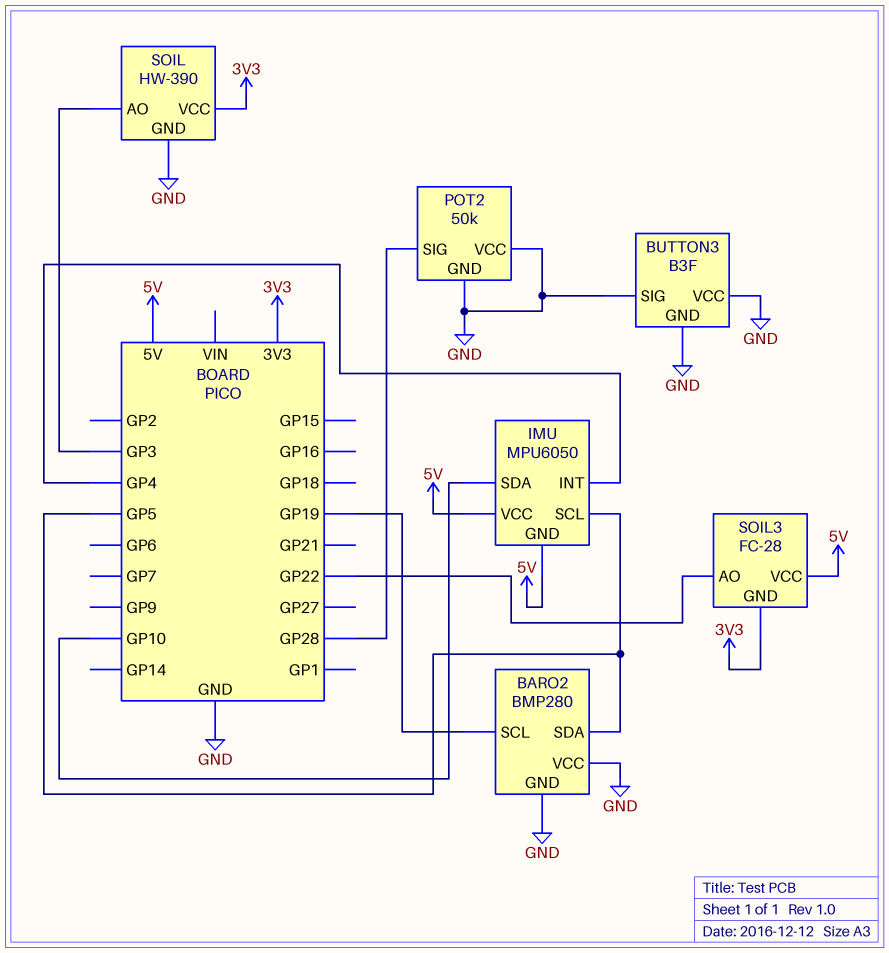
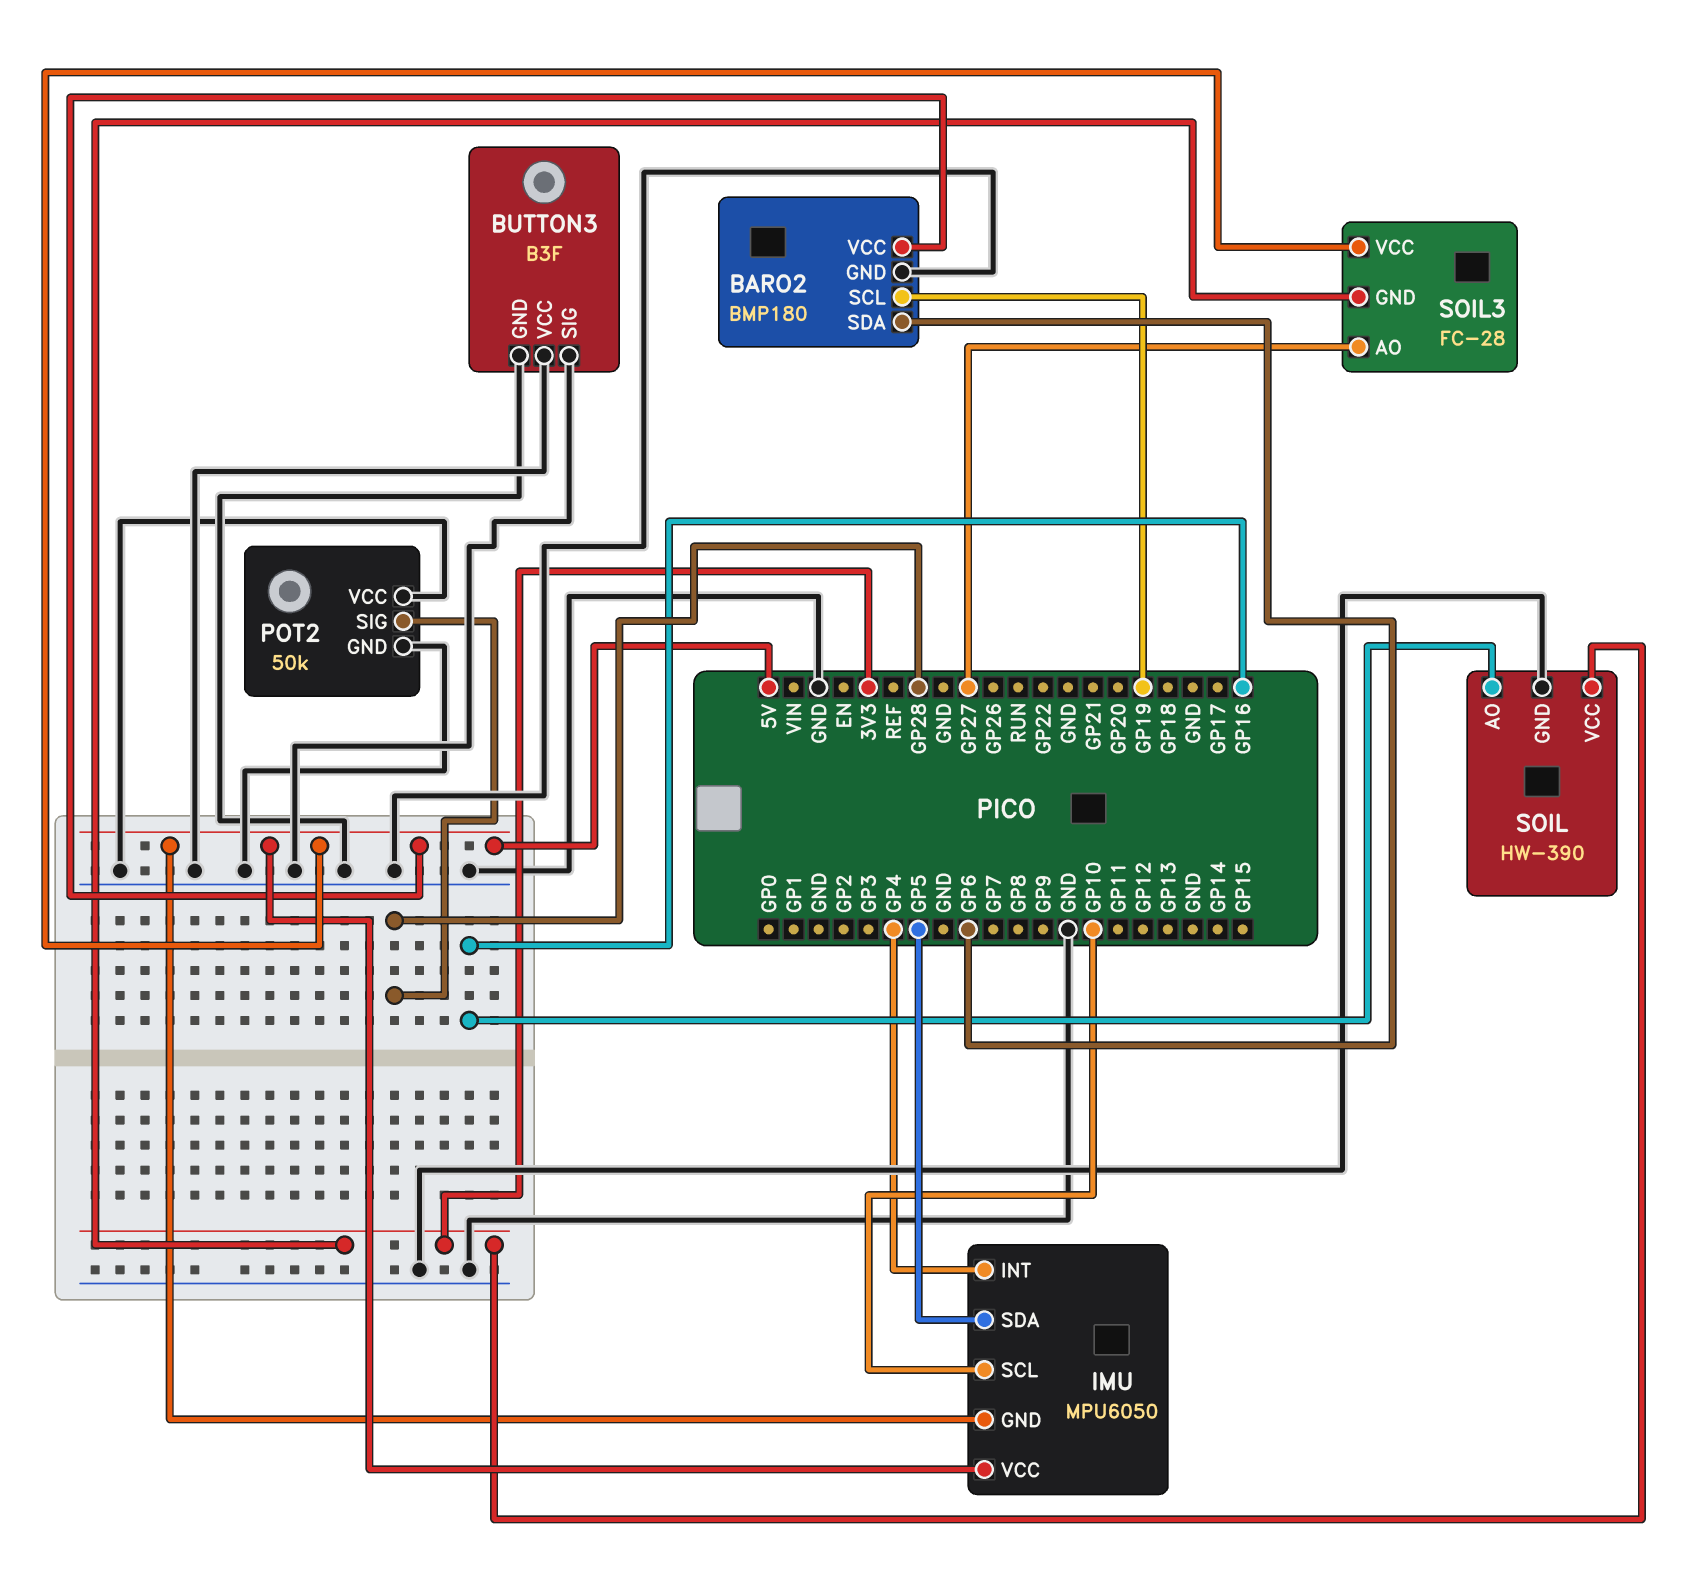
BARO2: BMP280 -> BMP180
BARO2 pin SDA: GP5 -> GP6
BARO2 pin VCC: GND -> 5V
IMU pin SCL: GP5 -> GP10
IMU pin SDA: GP10 -> GP5
SOIL pin AO: GP3 -> GP16
SOIL3 pin AO: GP22 -> GP27

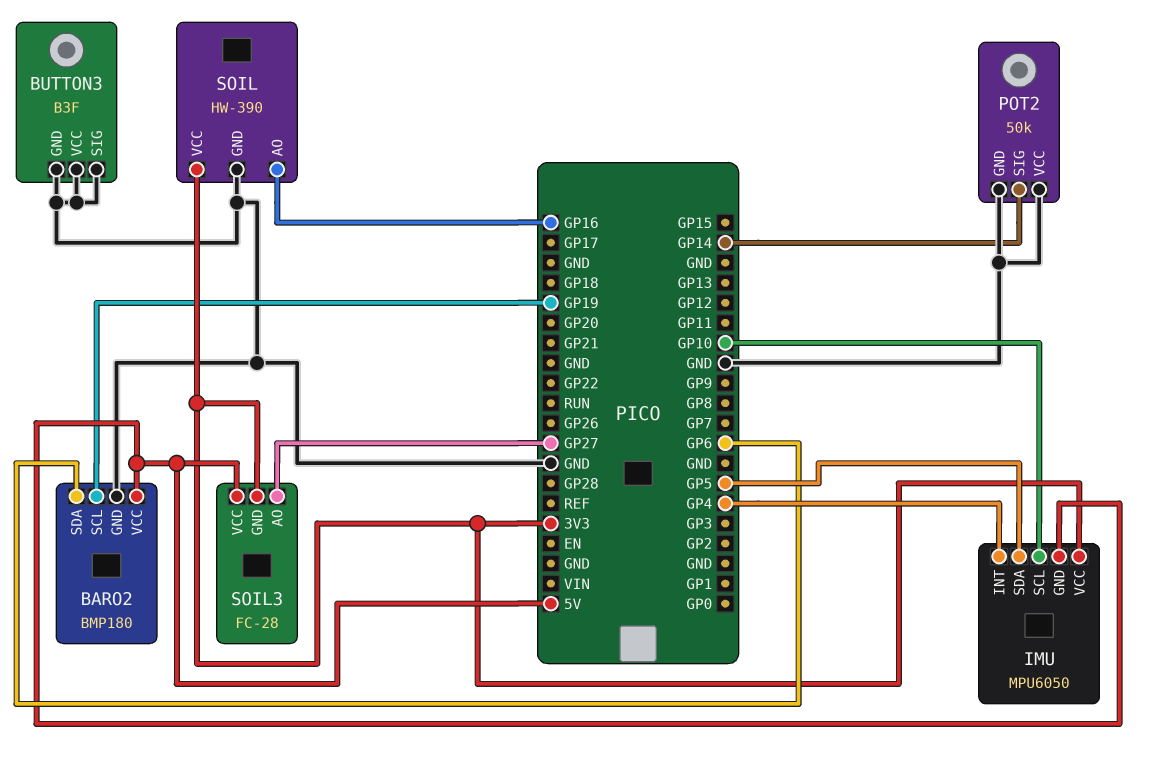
IMU pin VCC: 5V -> 3V3
POT2 pin SIG: GP28 -> GP14

